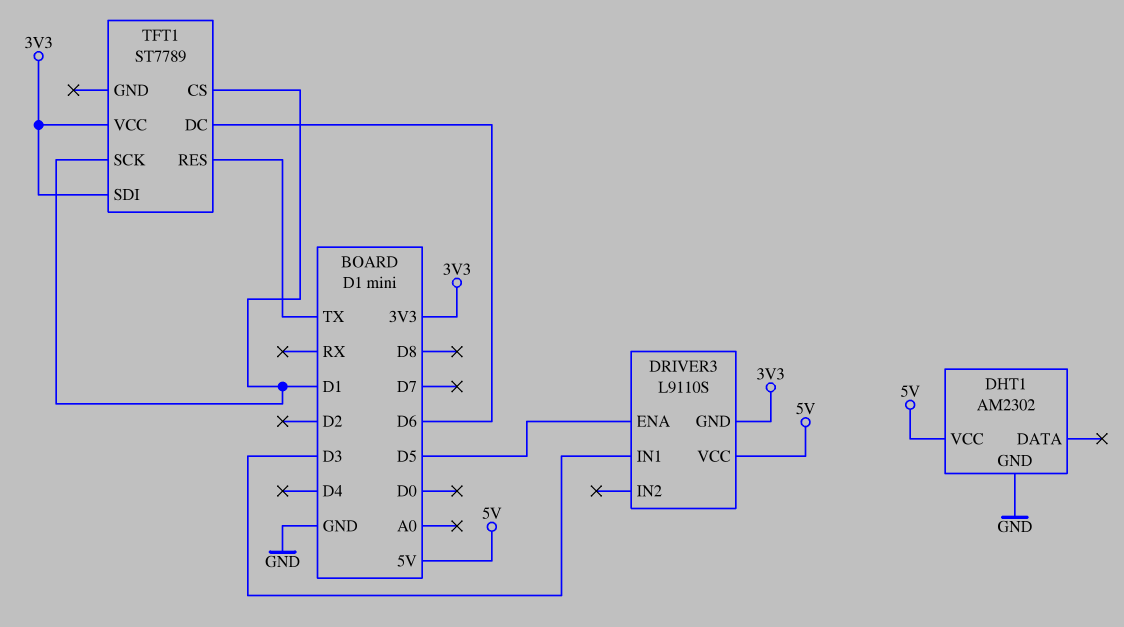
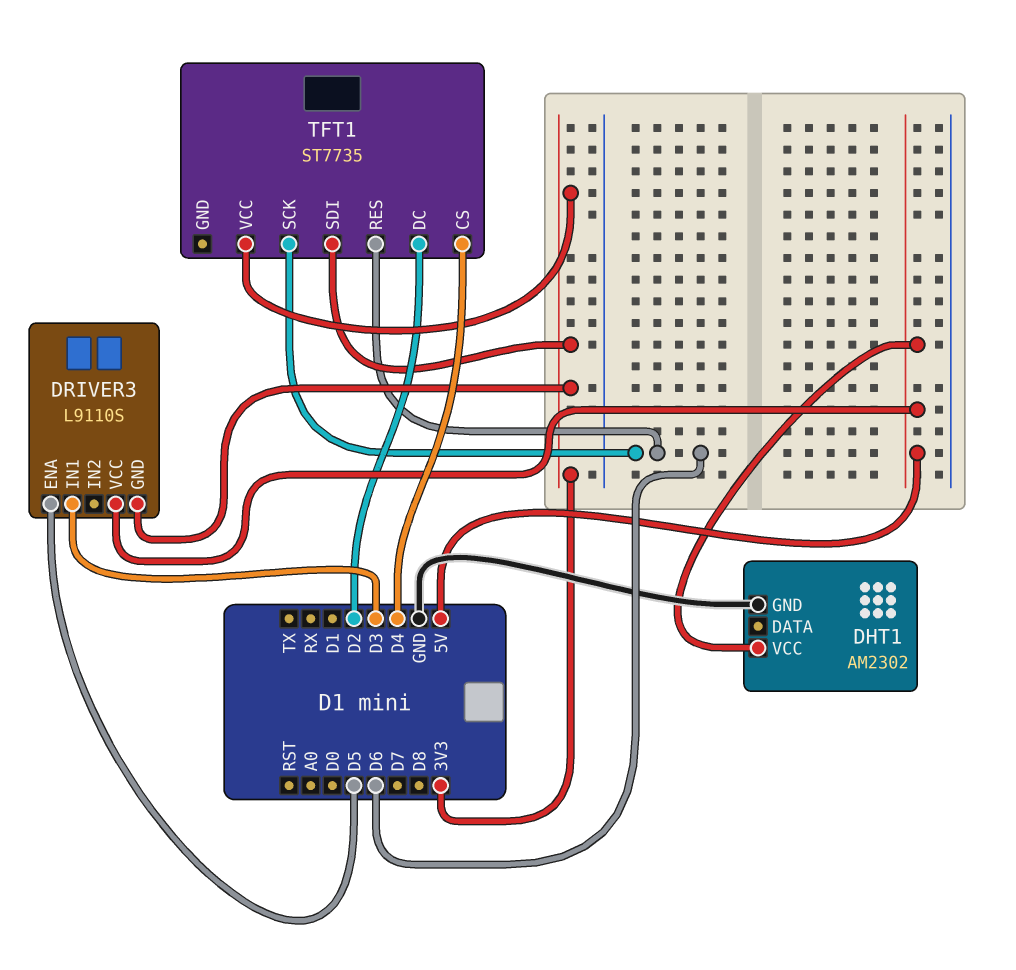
TFT1: ST7789 -> ST7735
TFT1 pin CS: D1 -> D4
TFT1 pin DC: D6 -> D2
TFT1 pin RES: TX -> D6
TFT1 pin SCK: D1 -> D6

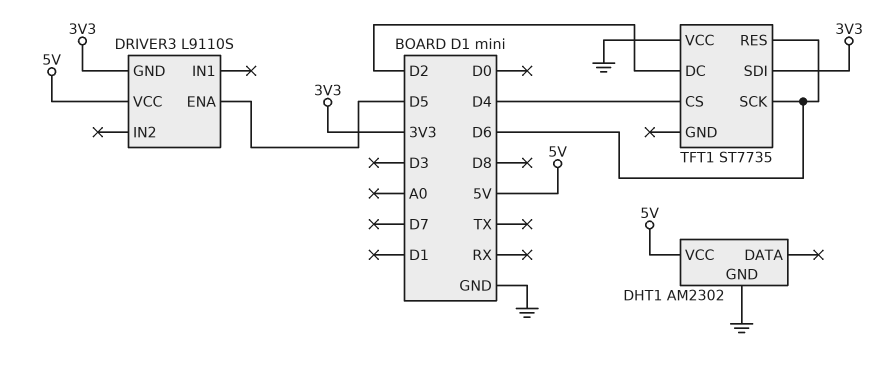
DRIVER3 pin IN1: D3 -> none
TFT1 pin VCC: 3V3 -> GND

